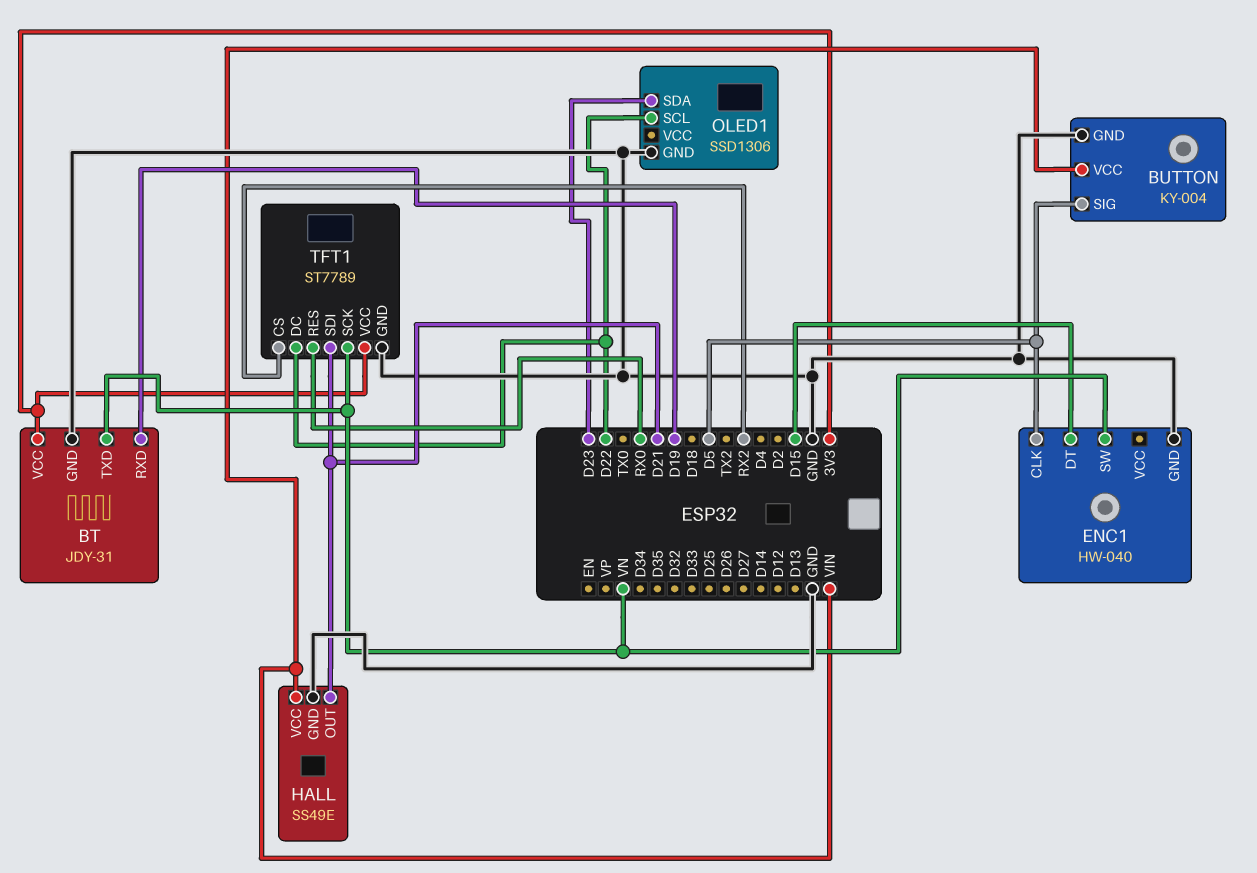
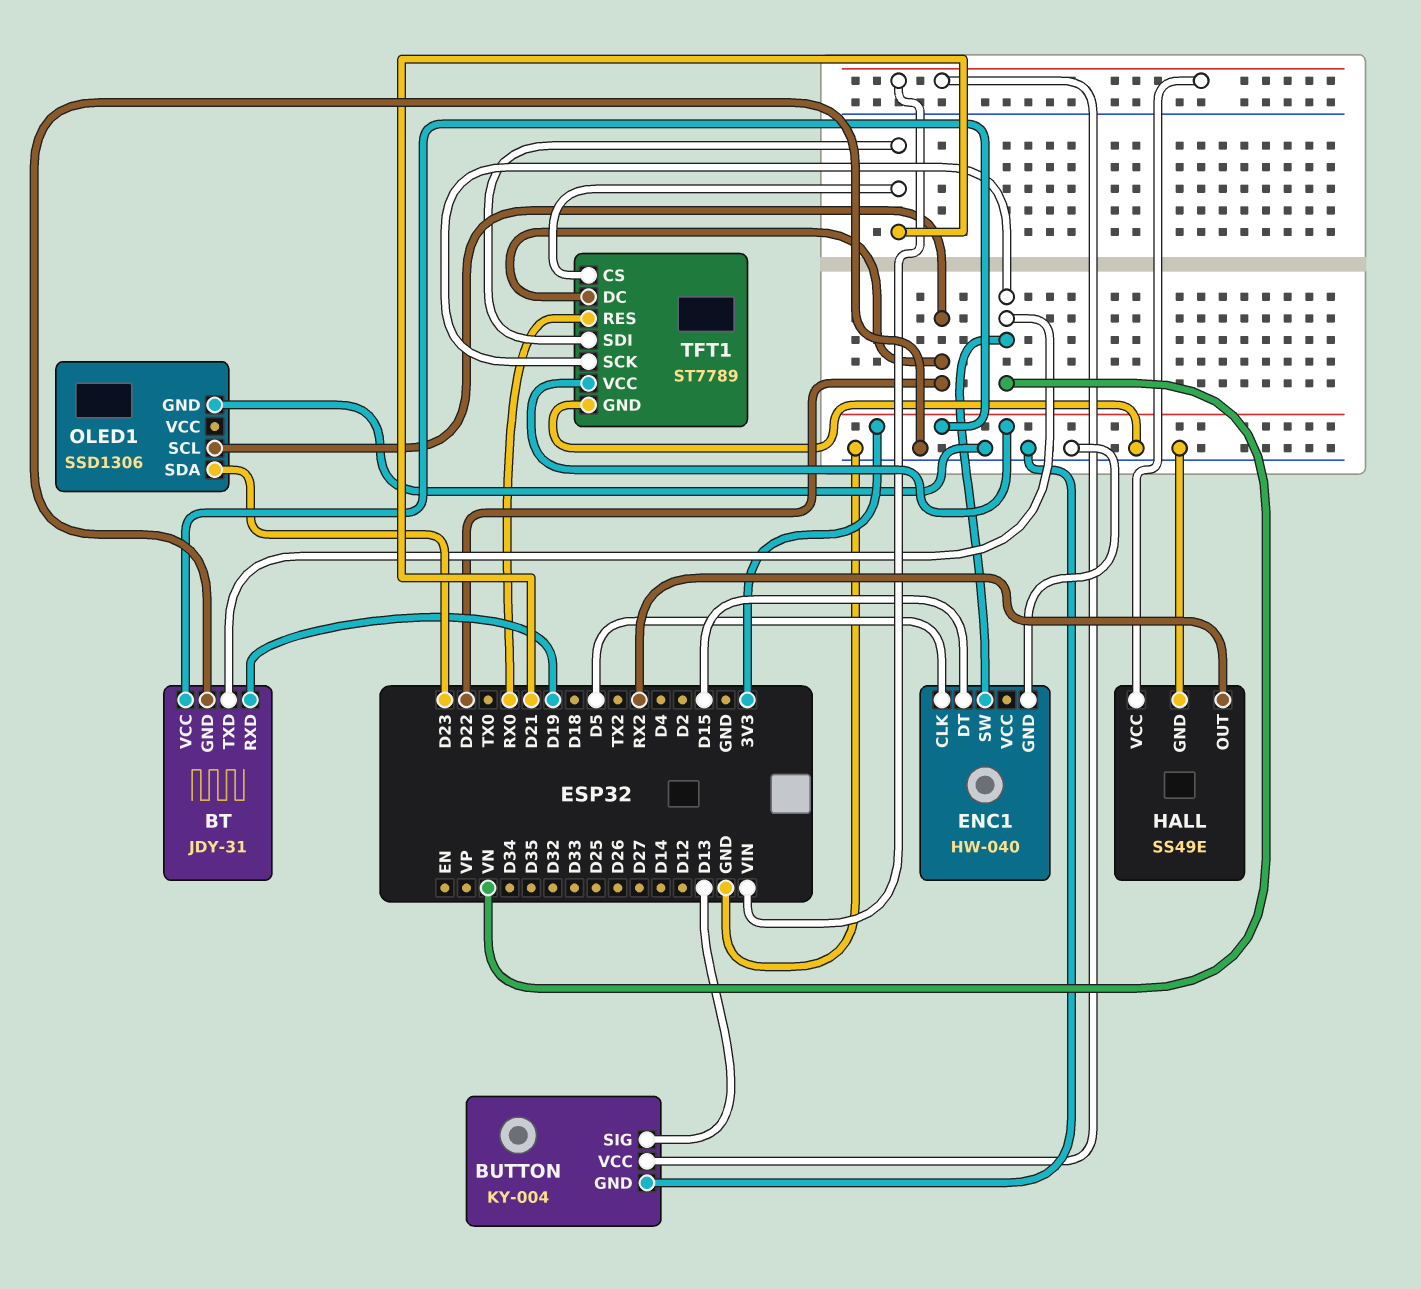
BUTTON pin SIG: D5 -> D13
HALL pin OUT: D21 -> RX2
TFT1 pin CS: RX2 -> D21

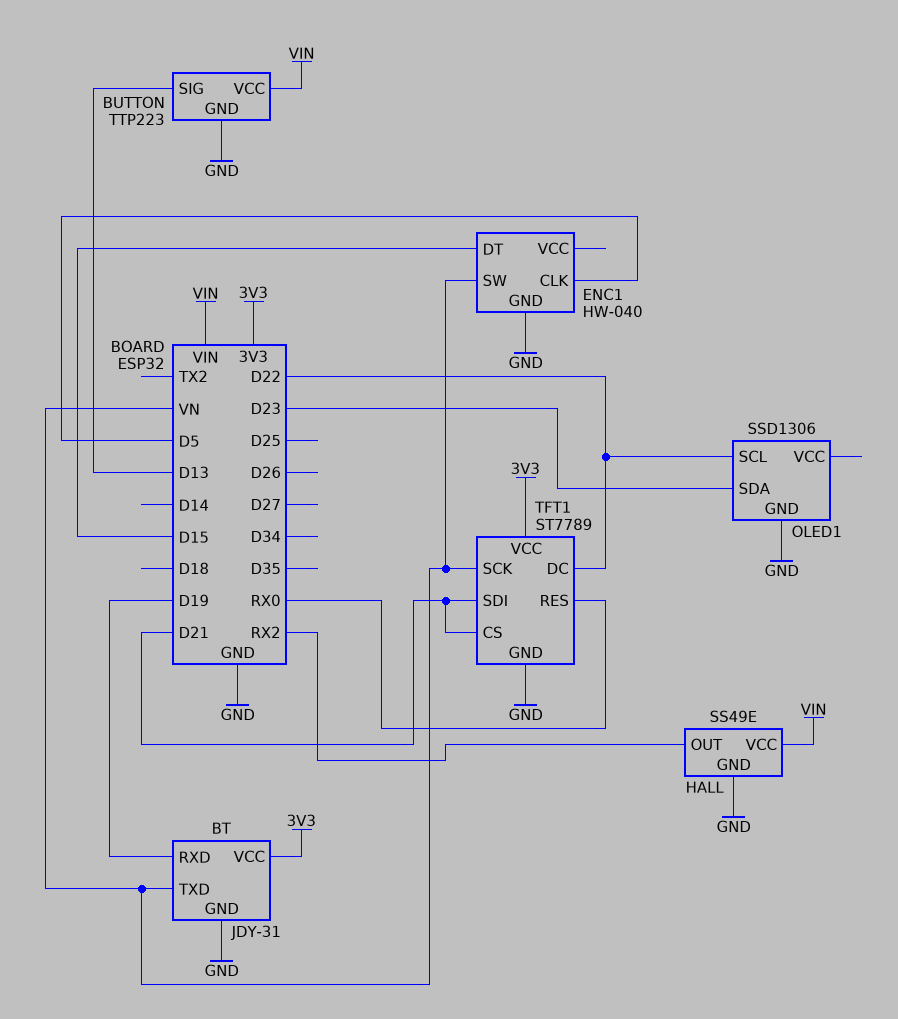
BUTTON: KY-004 -> TTP223

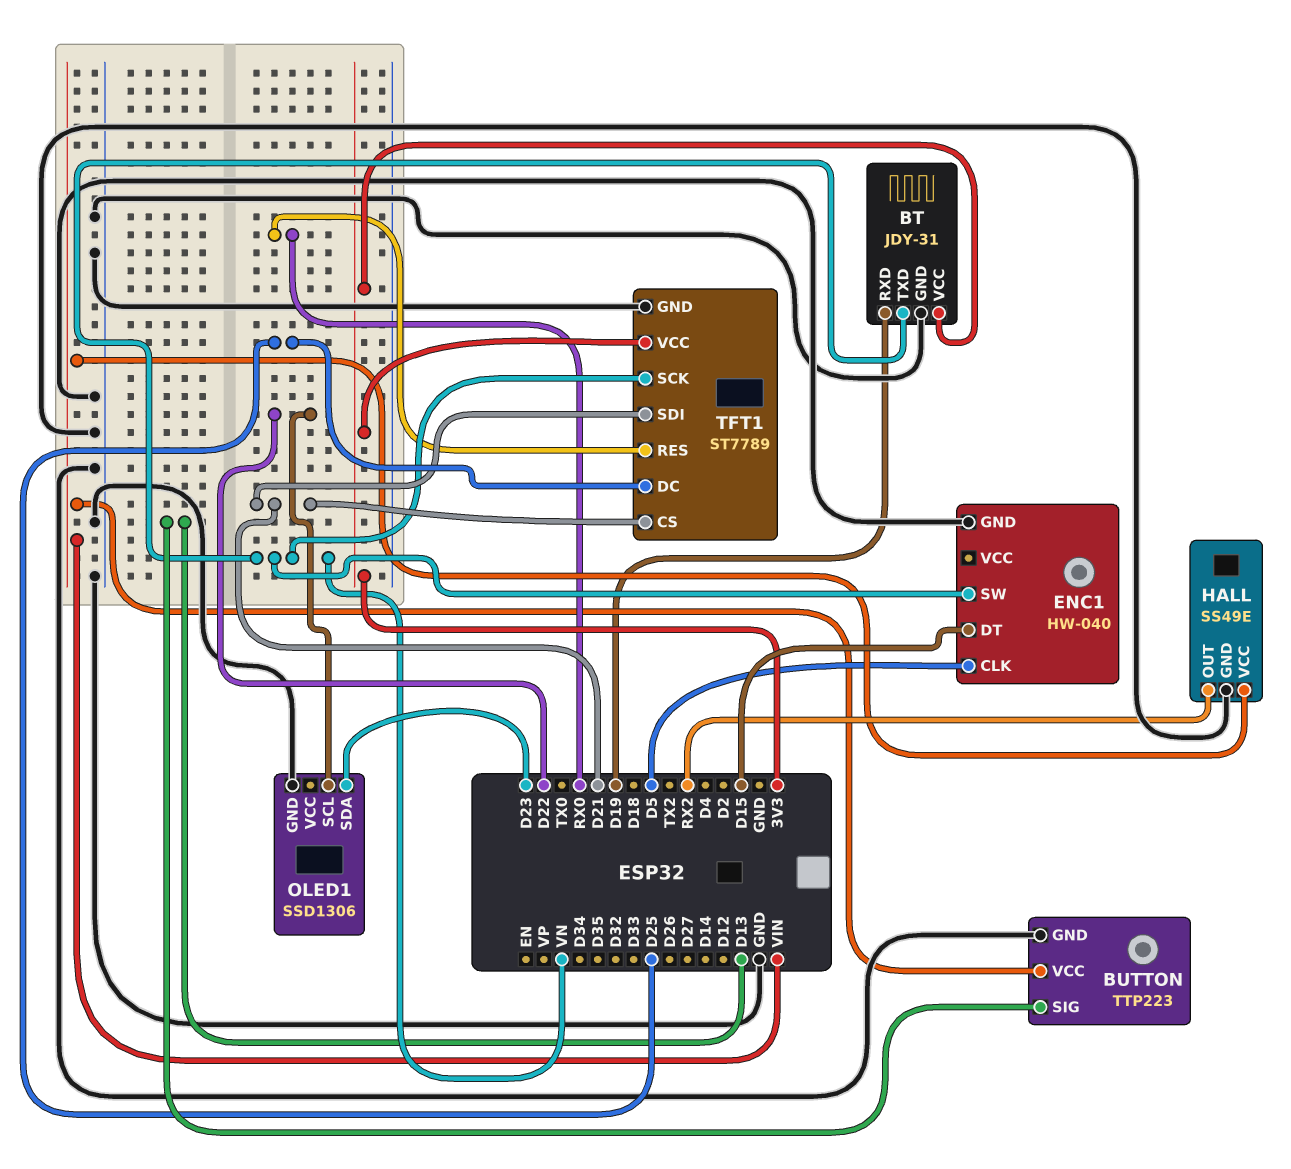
TFT1 pin DC: D22 -> D25

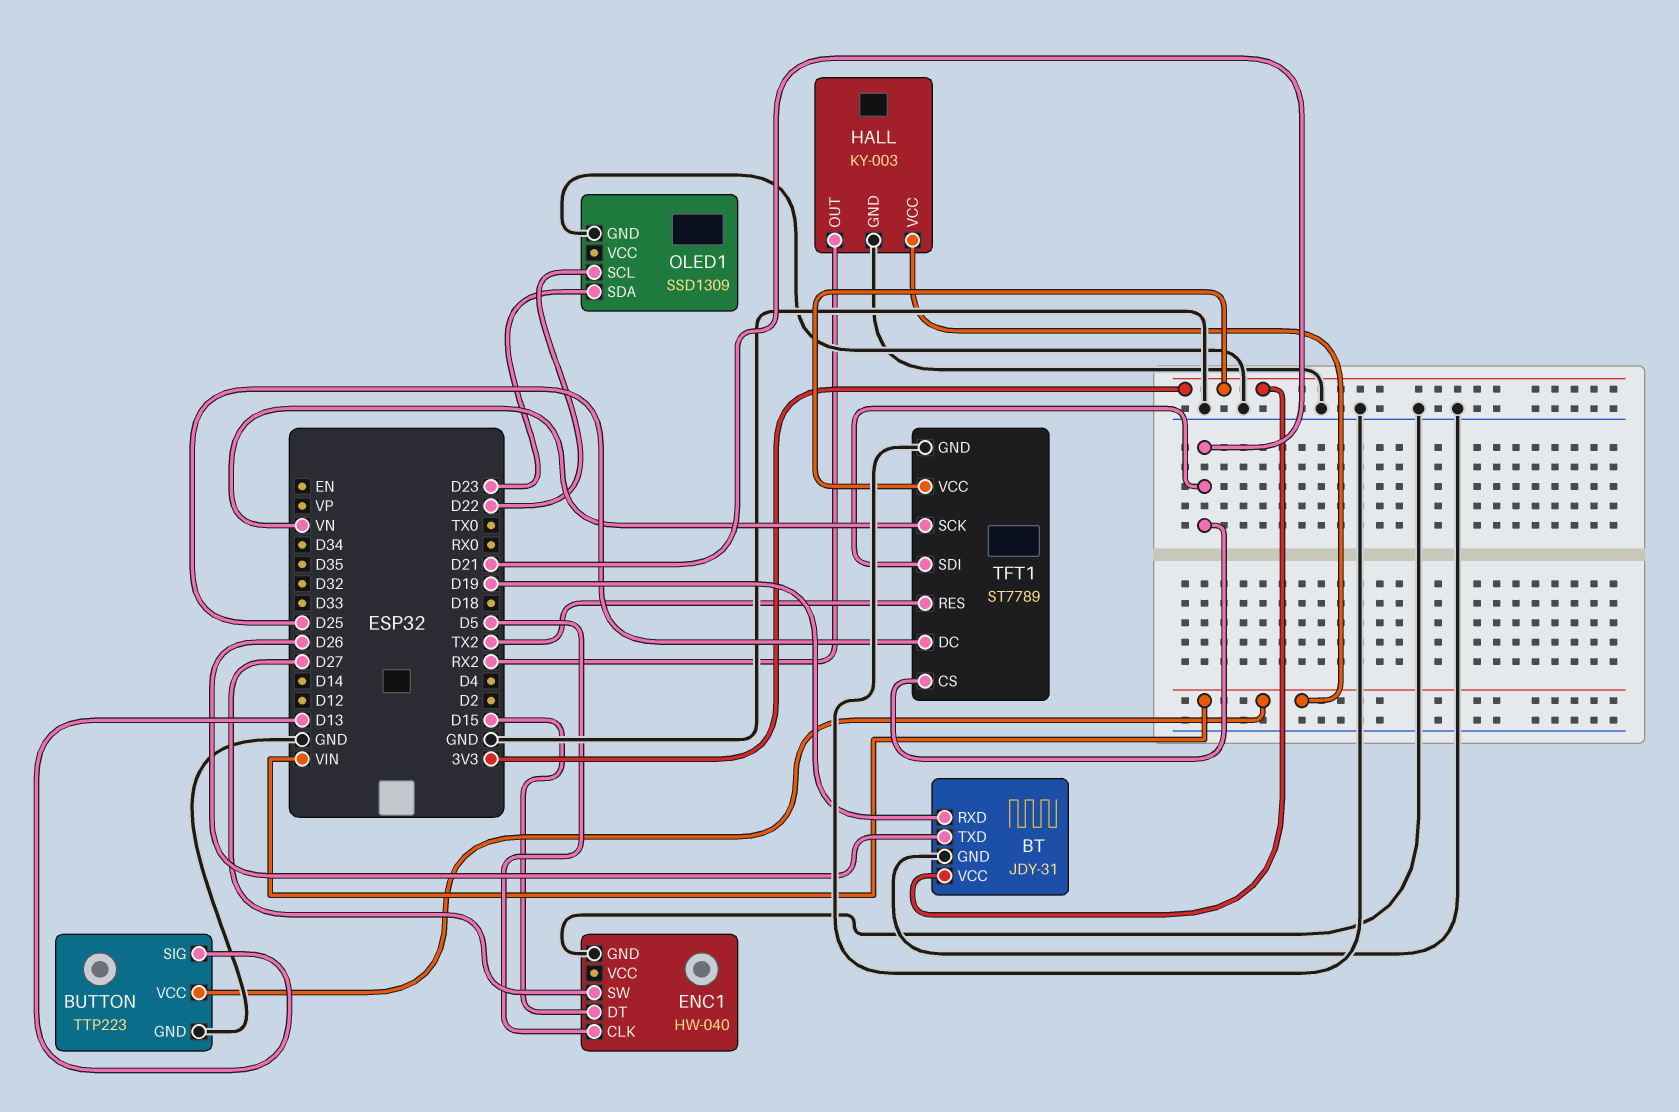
BT pin TXD: VN -> D26
ENC1 pin SW: VN -> D27
HALL: SS49E -> KY-003
OLED1: SSD1306 -> SSD1309
TFT1 pin RES: RX0 -> TX2

